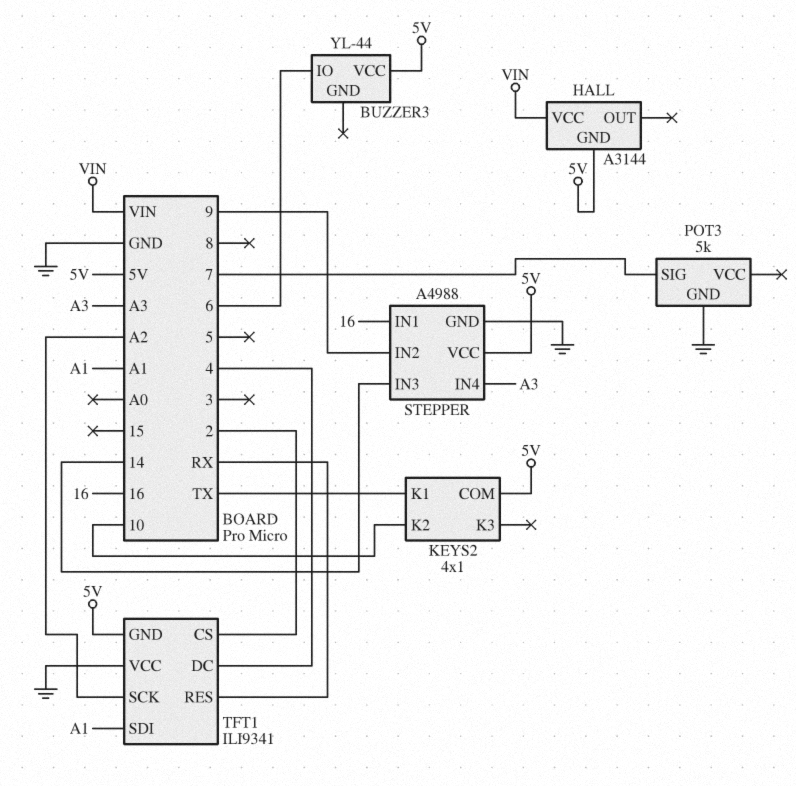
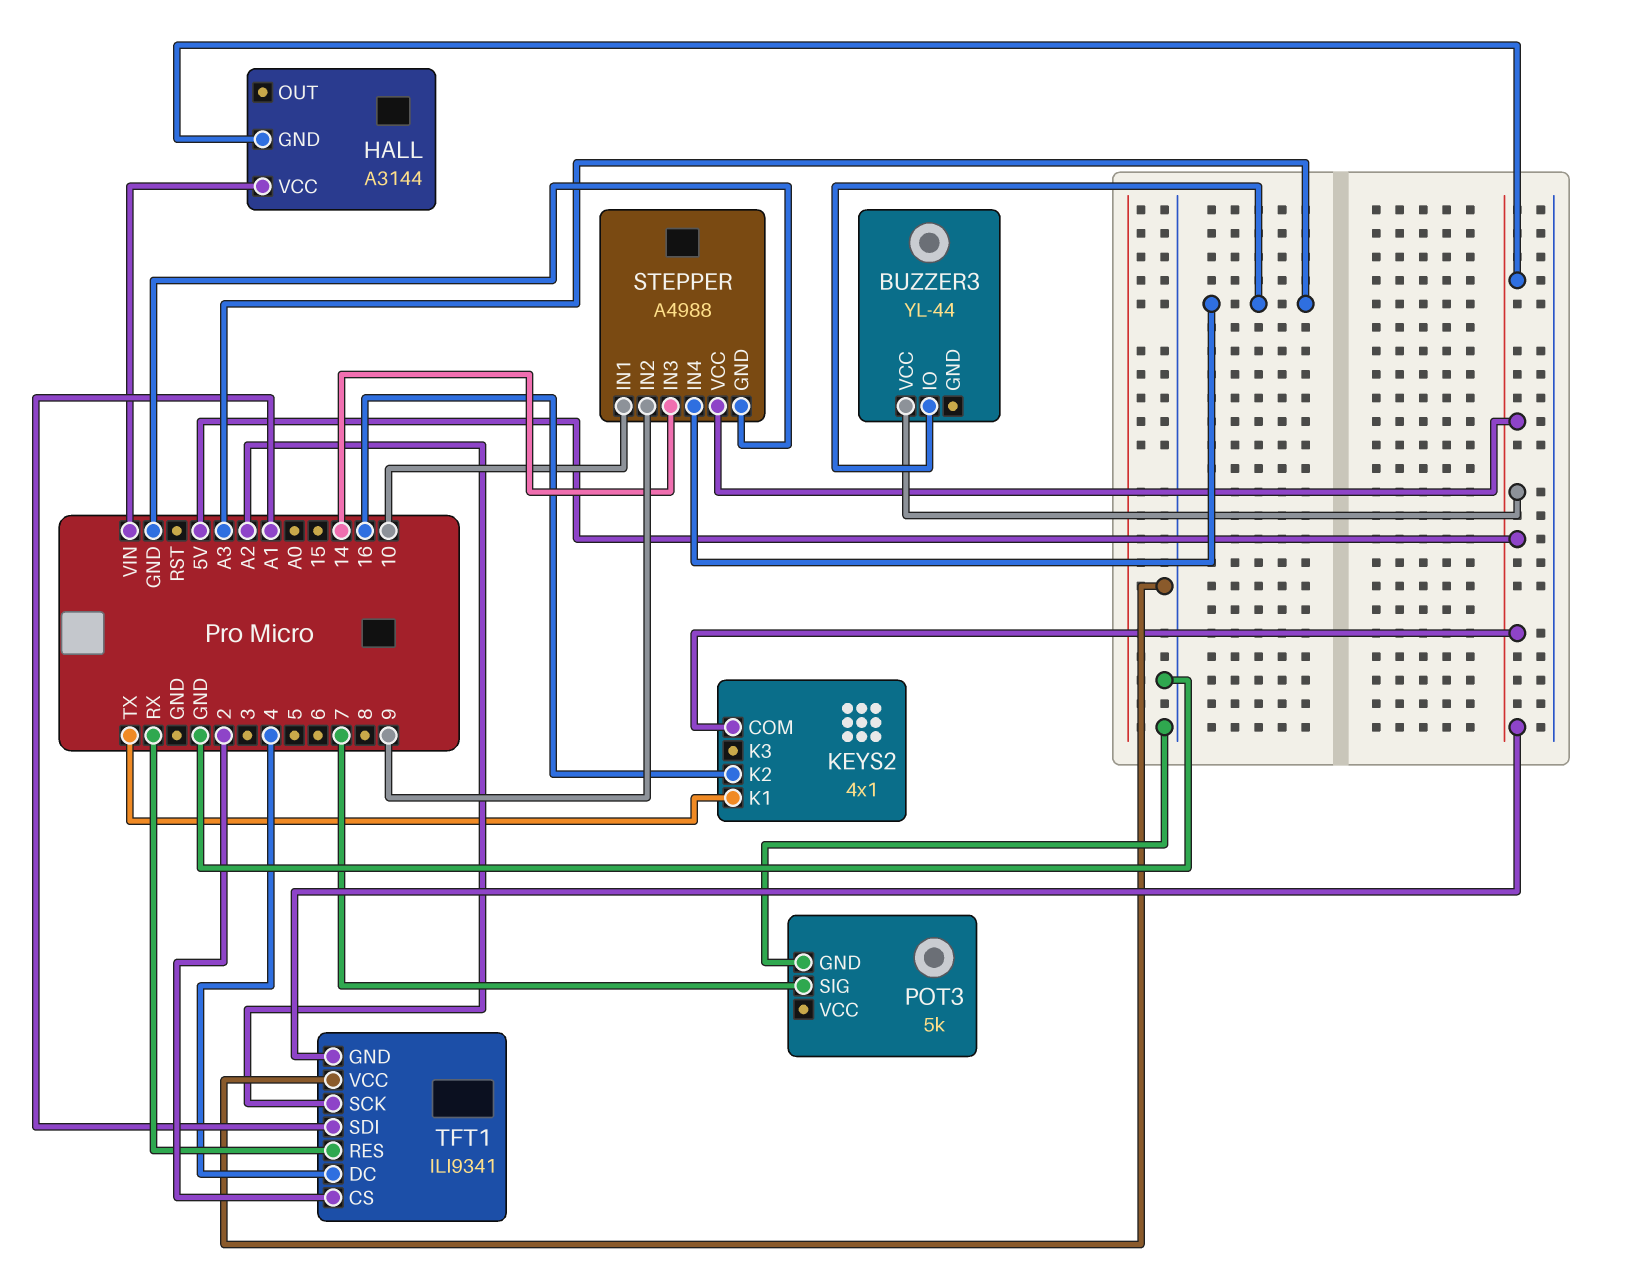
BUZZER3 pin IO: 6 -> A3
KEYS2 pin K2: 10 -> 16
STEPPER pin IN1: 16 -> 10

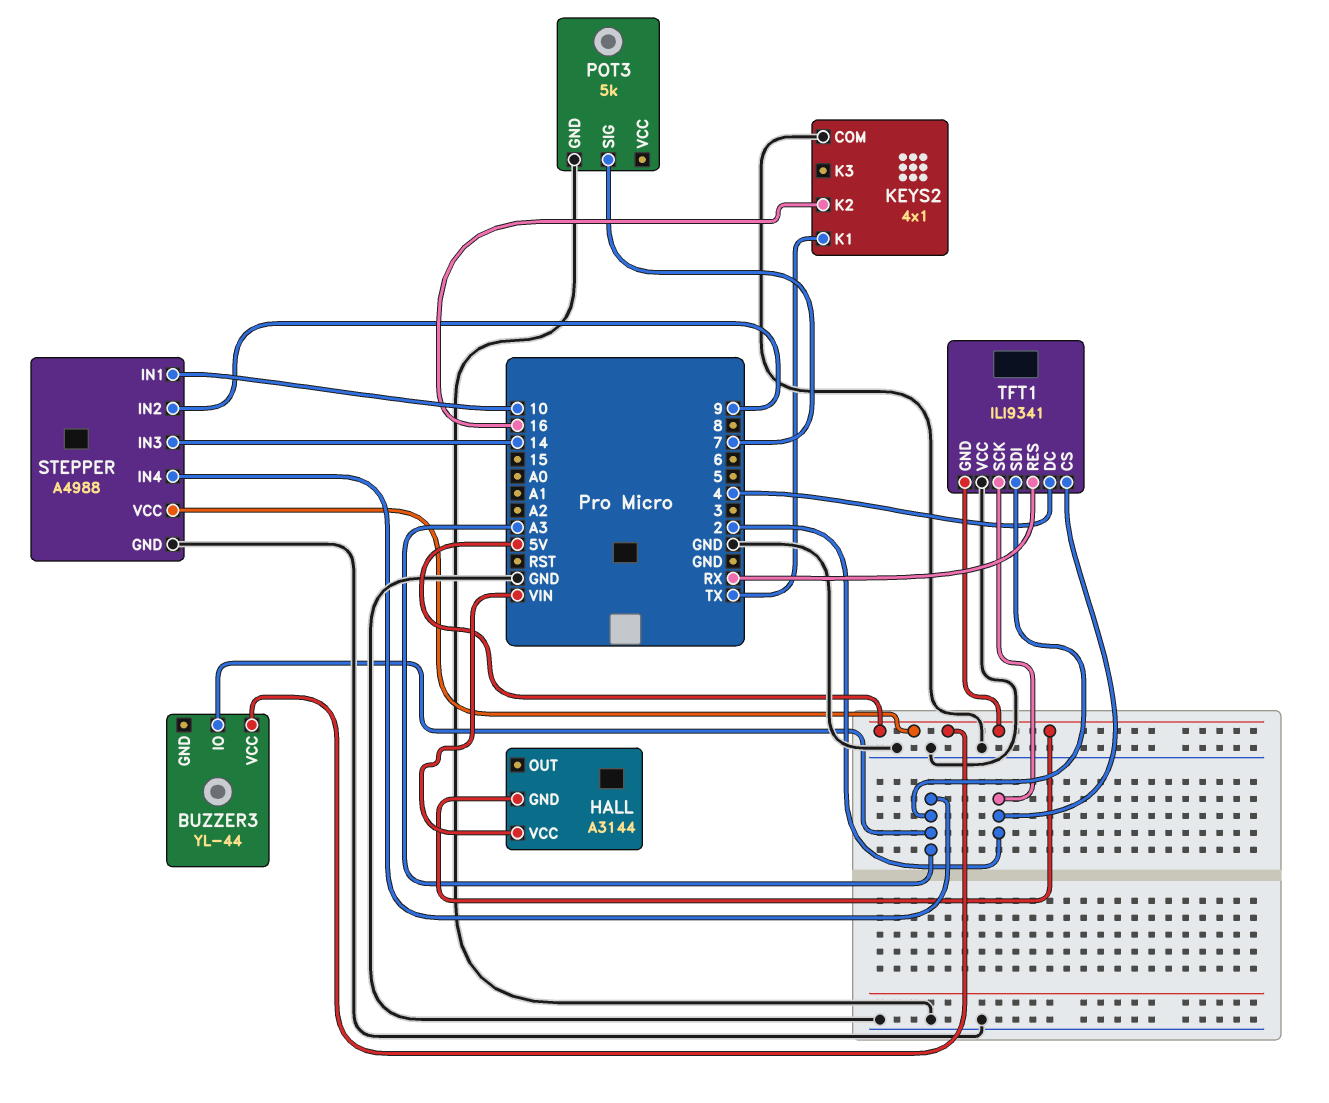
KEYS2 pin COM: 5V -> GND
TFT1 pin SCK: A2 -> 2
TFT1 pin SDI: A1 -> A3

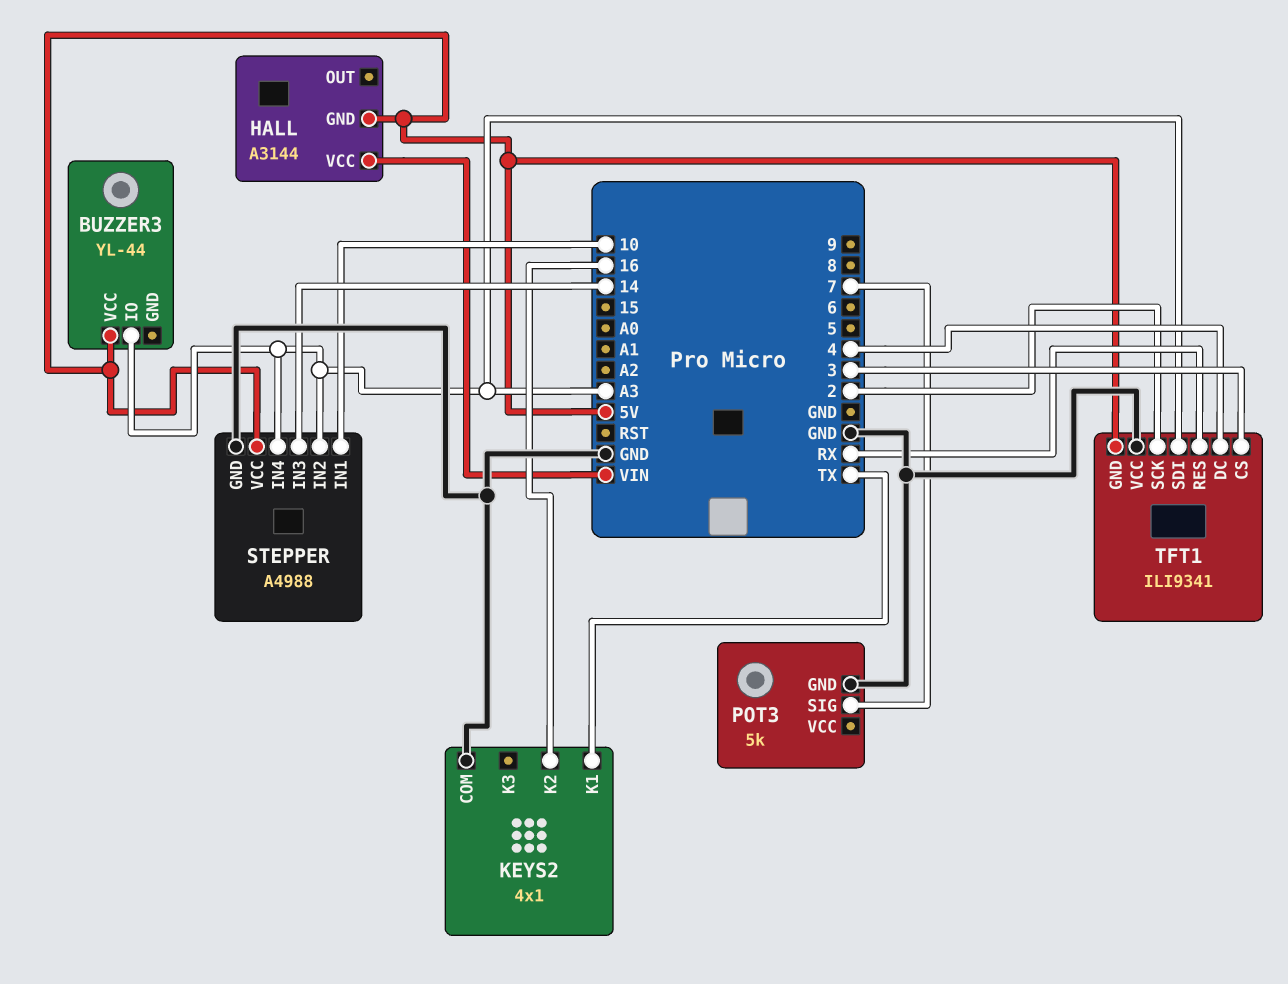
STEPPER pin IN2: 9 -> A3
TFT1 pin CS: 2 -> 3

